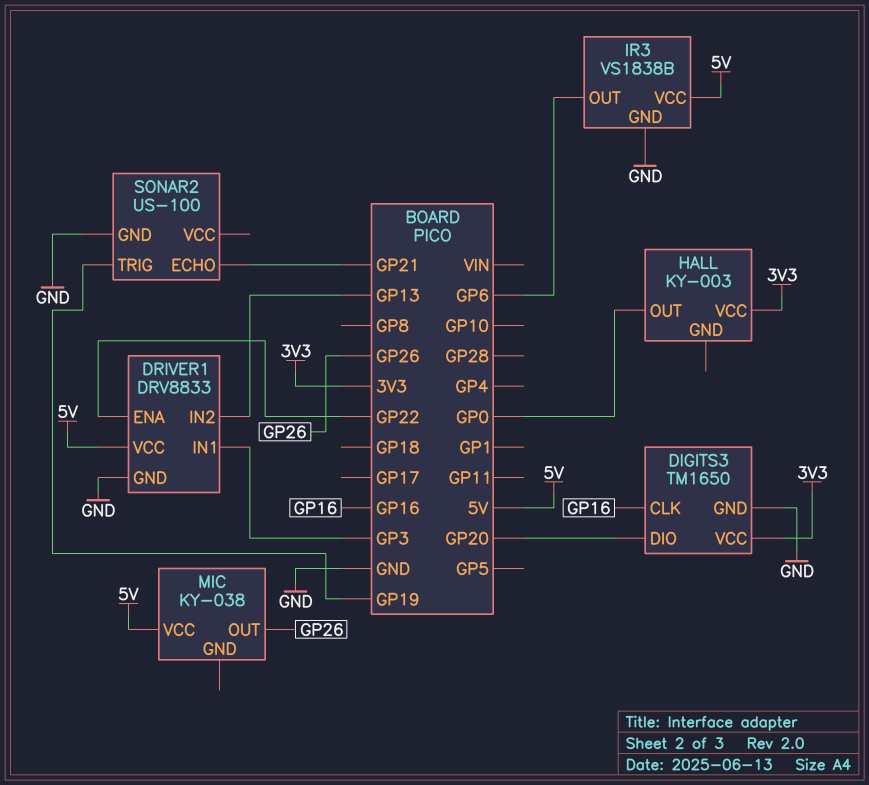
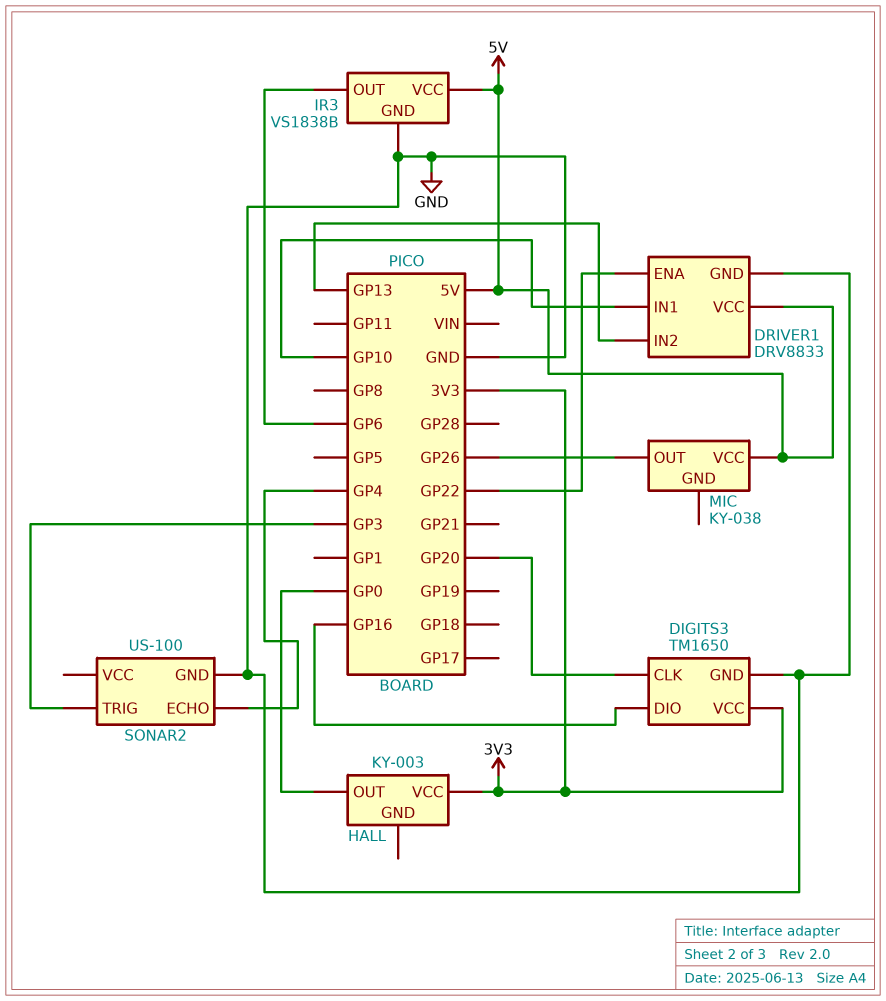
DIGITS3 pin CLK: GP16 -> GP20
DIGITS3 pin DIO: GP20 -> GP16
DRIVER1 pin IN1: GP3 -> GP10
SONAR2 pin ECHO: GP21 -> GP4
SONAR2 pin TRIG: GP19 -> GP3

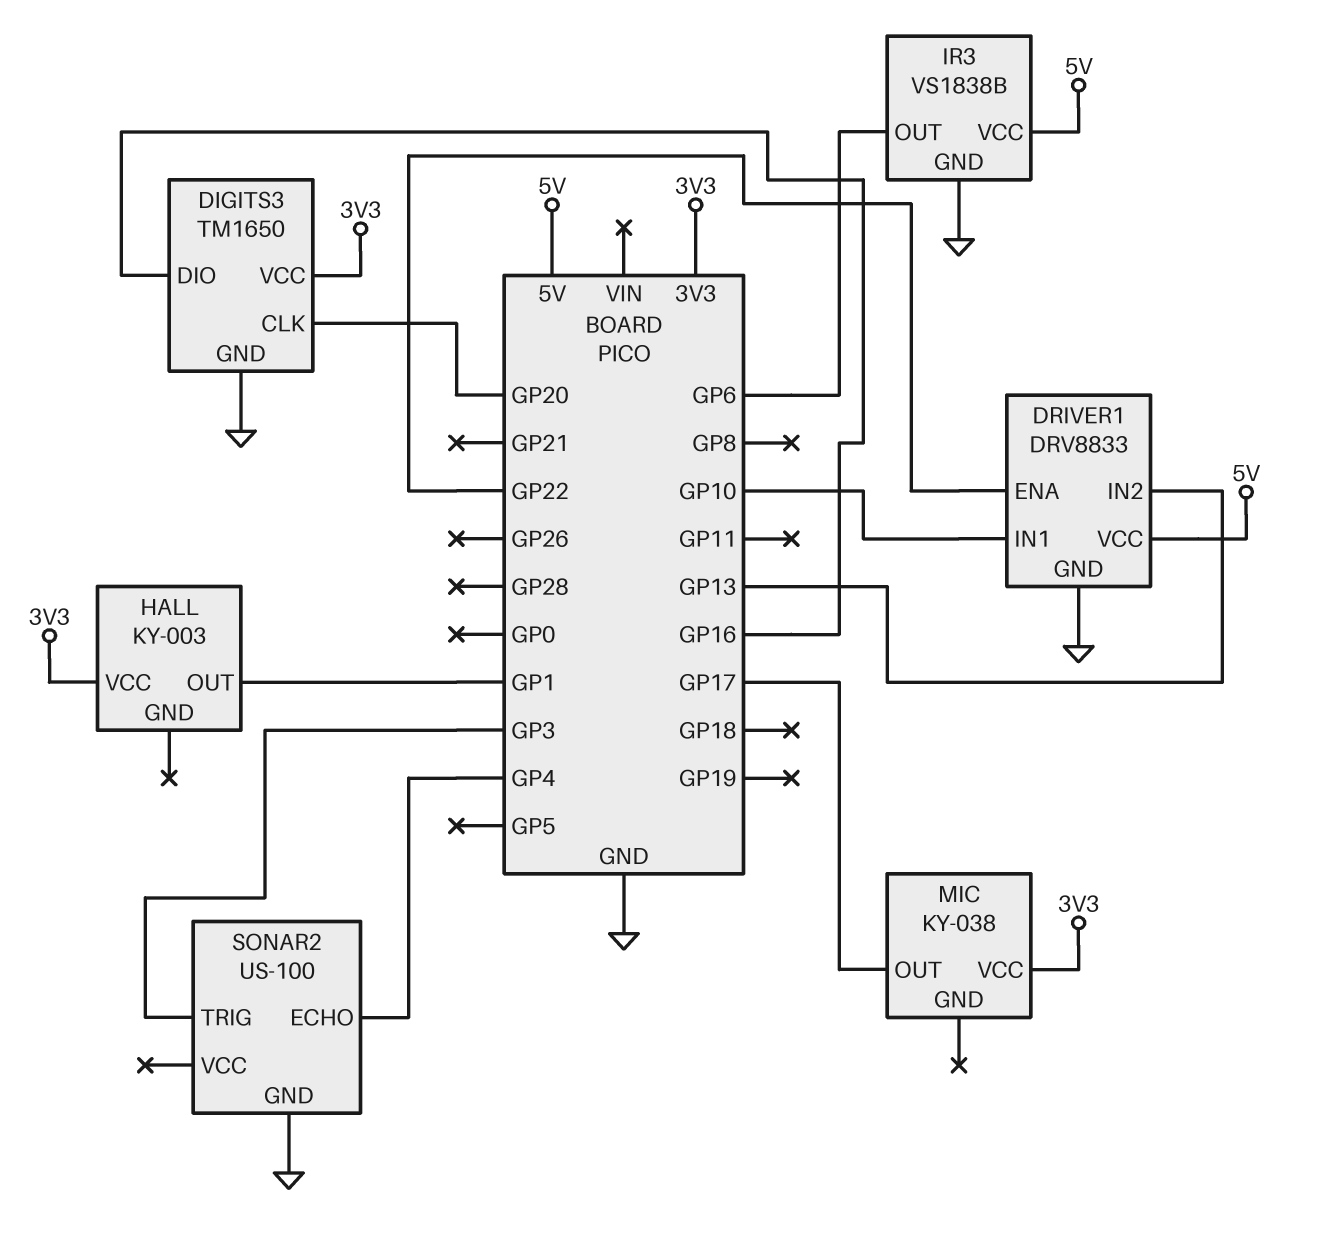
HALL pin OUT: GP0 -> GP1
MIC pin OUT: GP26 -> GP17
MIC pin VCC: 5V -> 3V3

